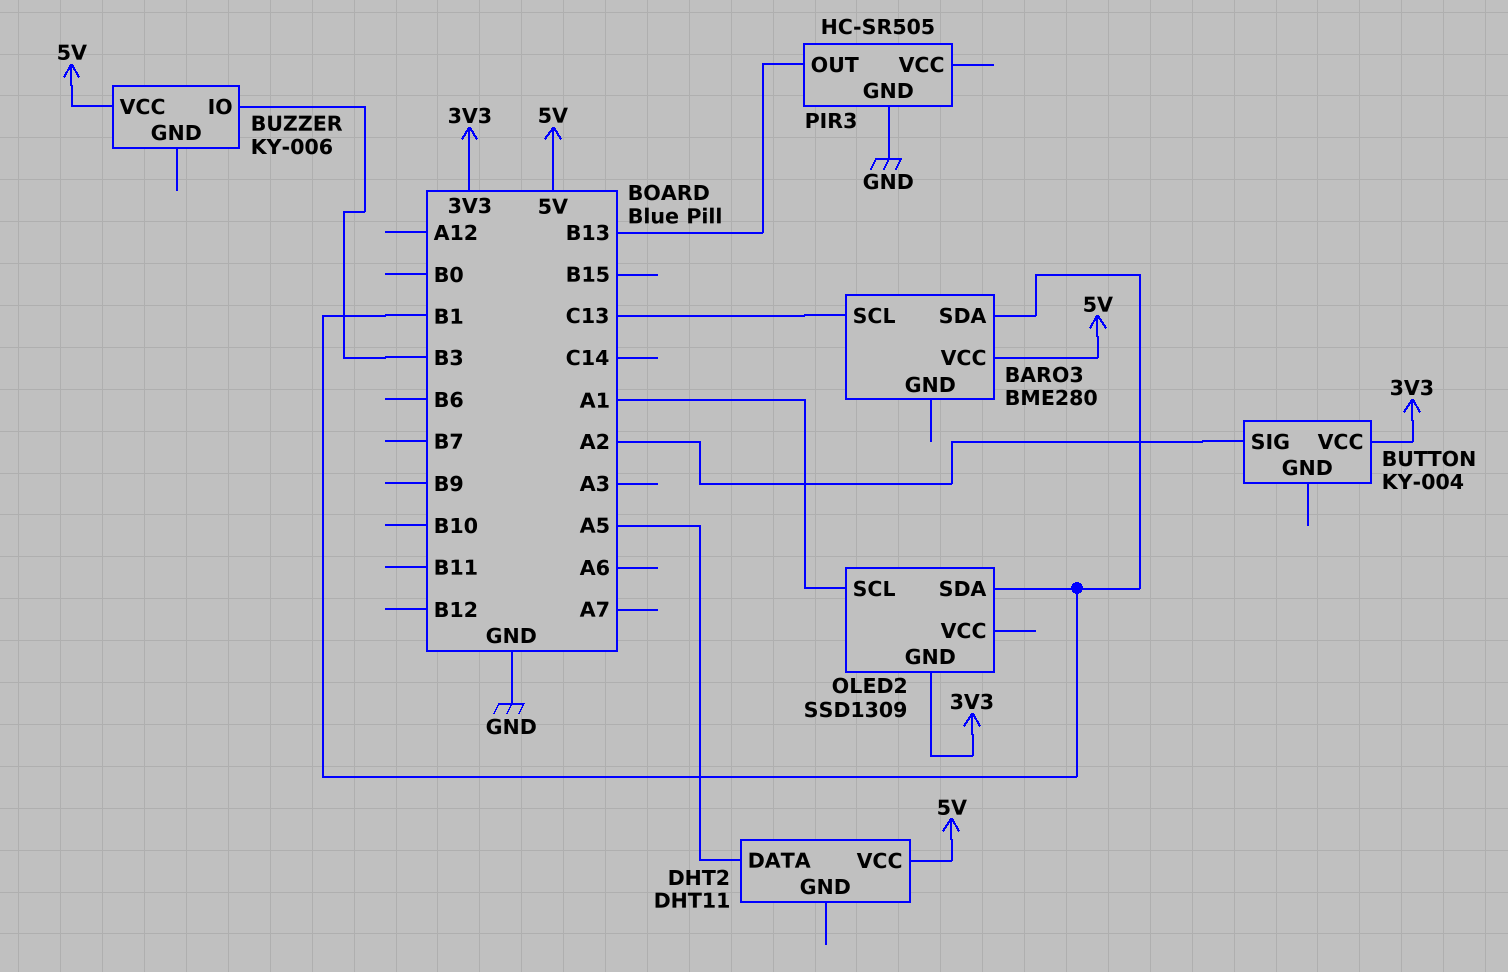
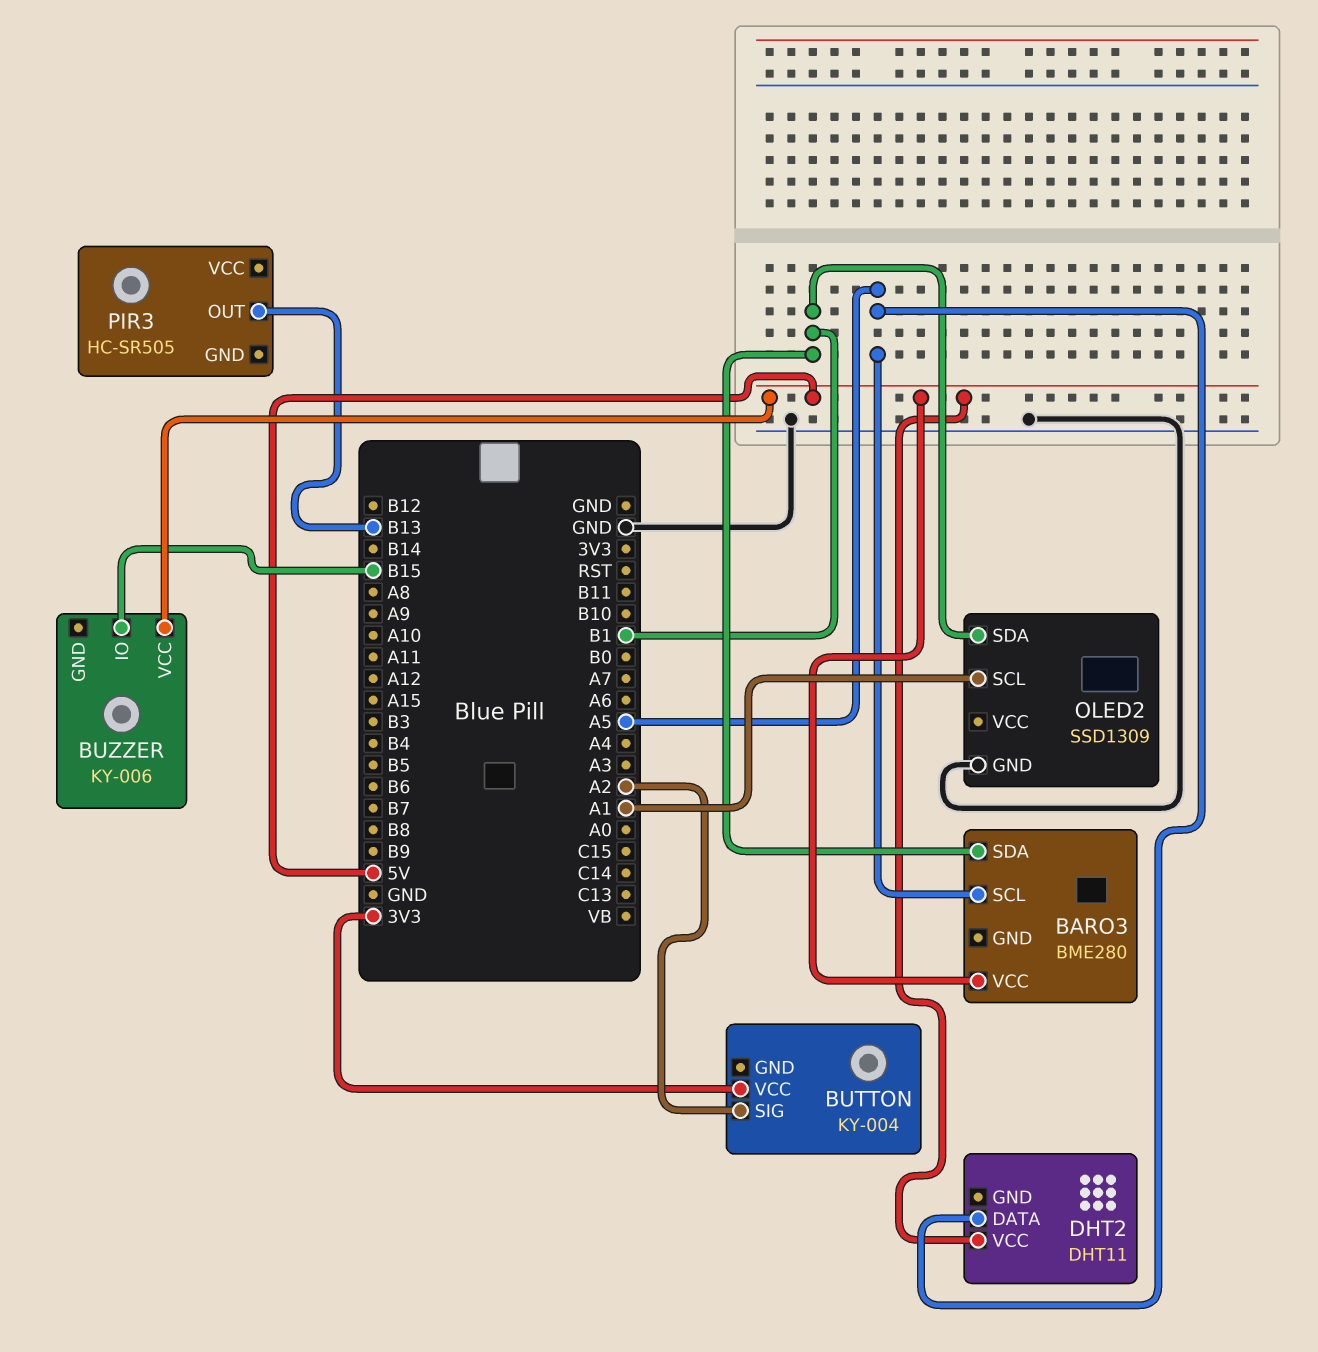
BARO3 pin SCL: C13 -> A5
BUZZER pin IO: B3 -> B15
OLED2 pin GND: 3V3 -> GND
PIR3 pin GND: GND -> none

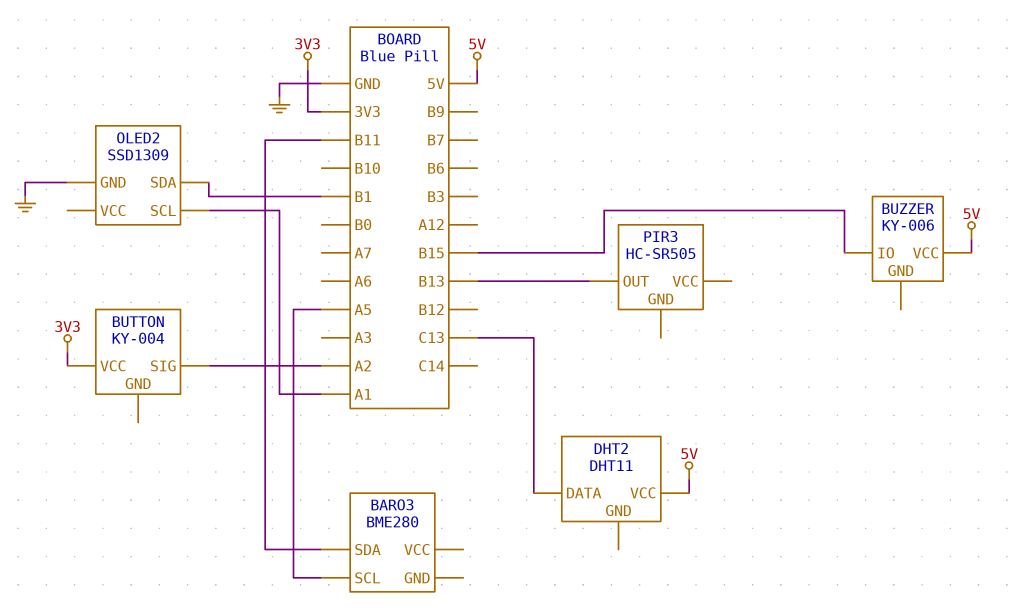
BARO3 pin SDA: B1 -> B11
BARO3 pin VCC: 5V -> none
DHT2 pin DATA: A5 -> C13

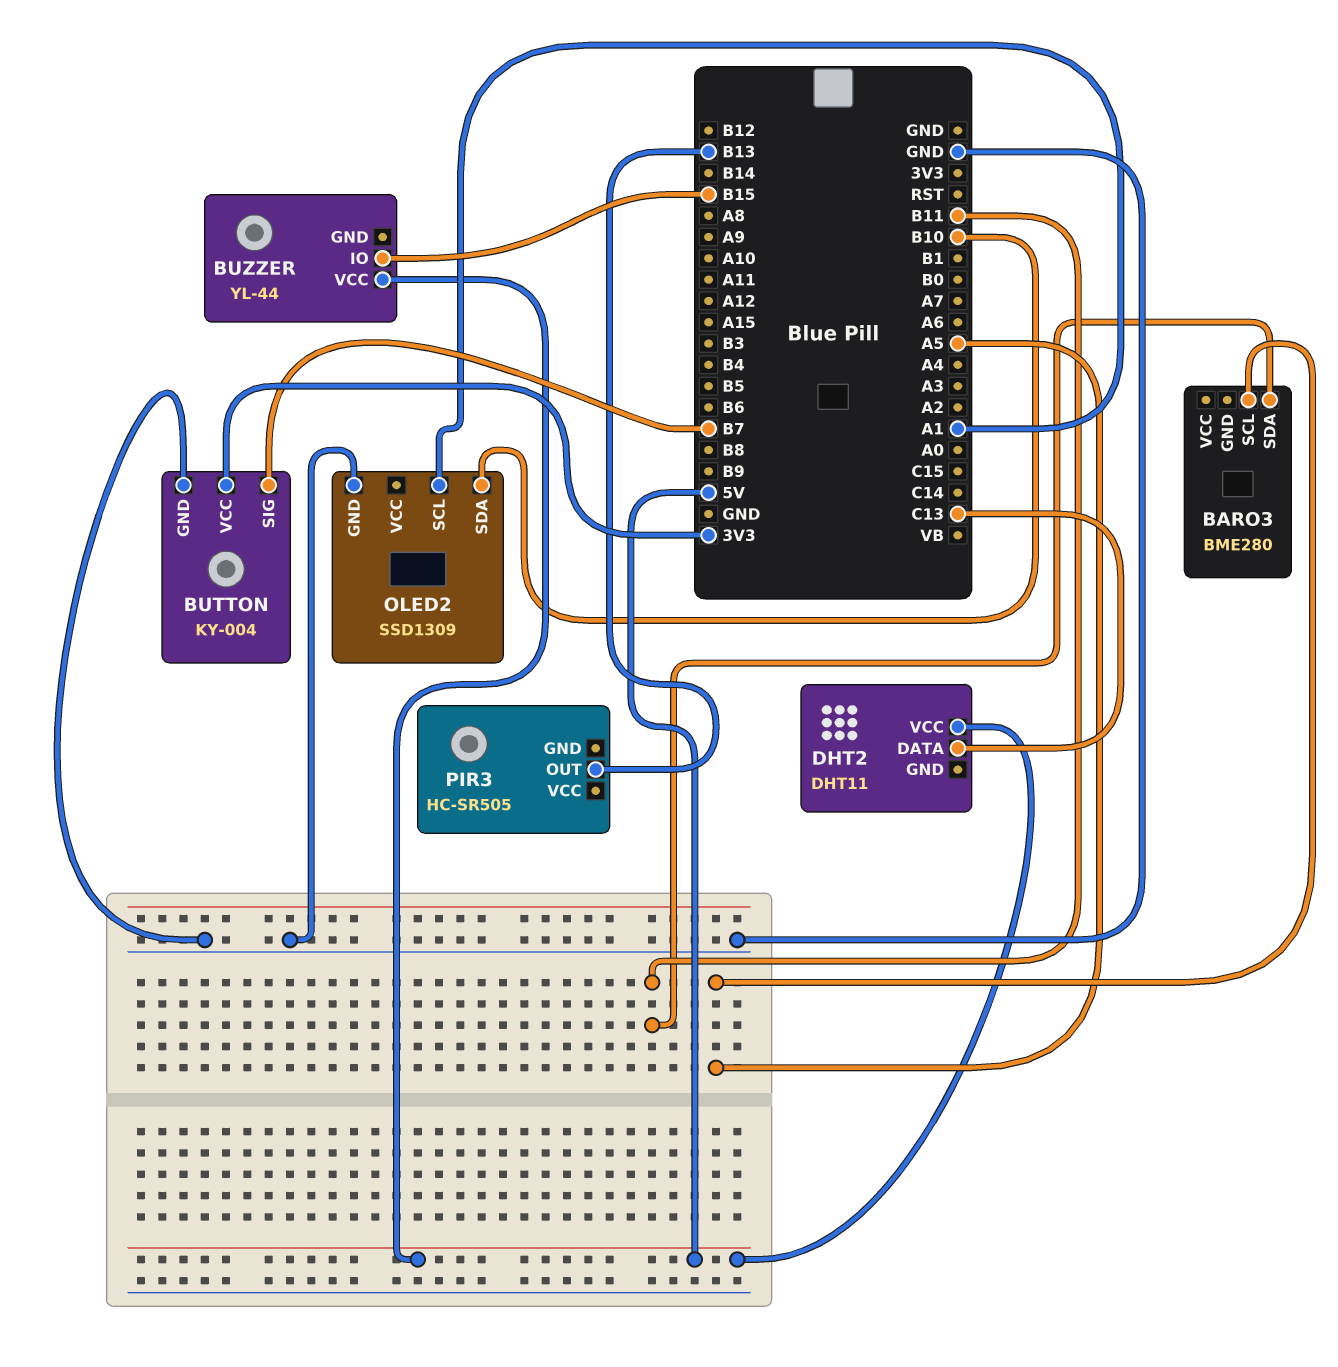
BUTTON pin GND: none -> GND
BUTTON pin SIG: A2 -> B7
BUZZER: KY-006 -> YL-44
OLED2 pin SDA: B1 -> B10

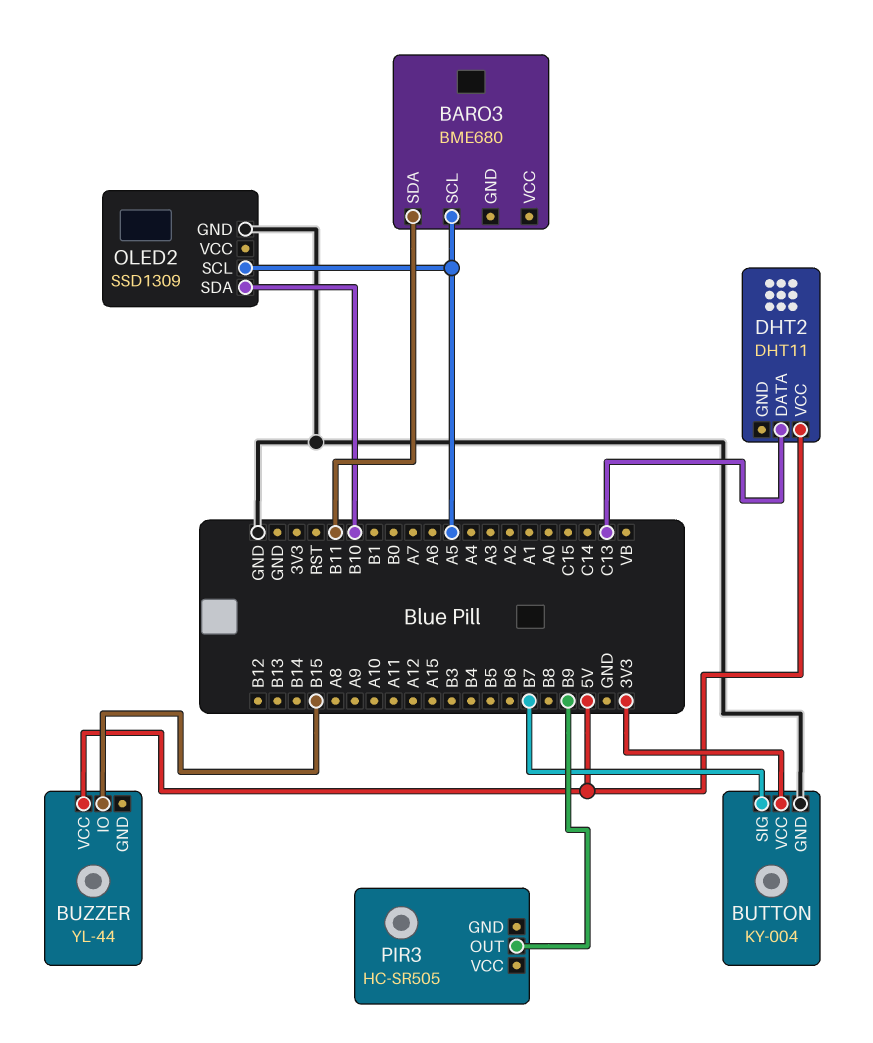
BARO3: BME280 -> BME680
OLED2 pin SCL: A1 -> A5
PIR3 pin OUT: B13 -> B9

